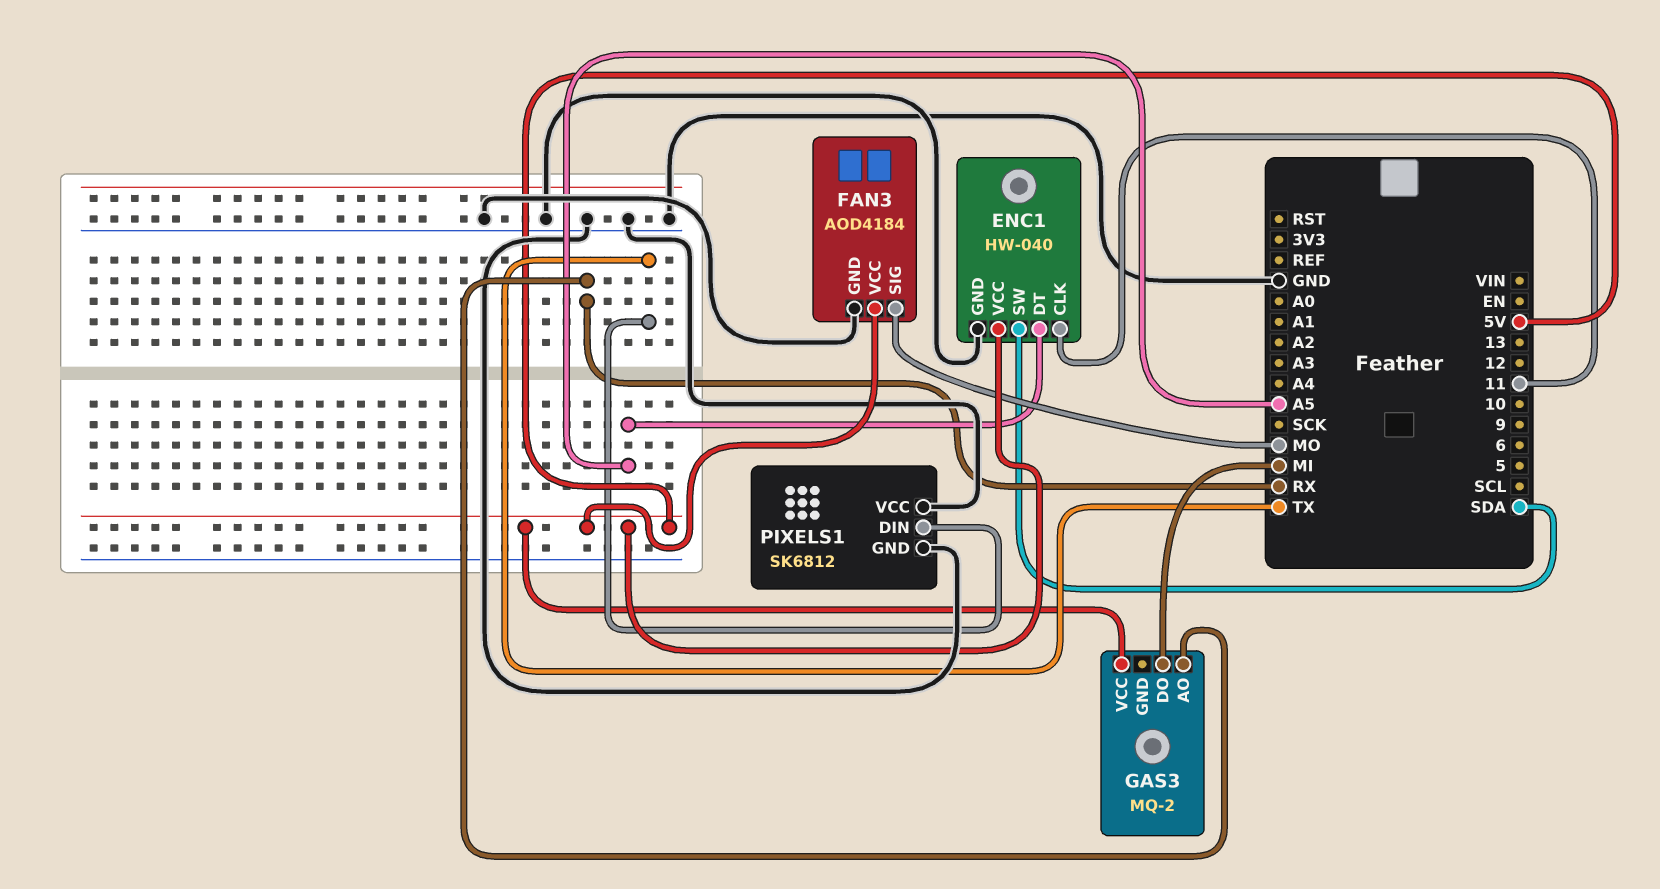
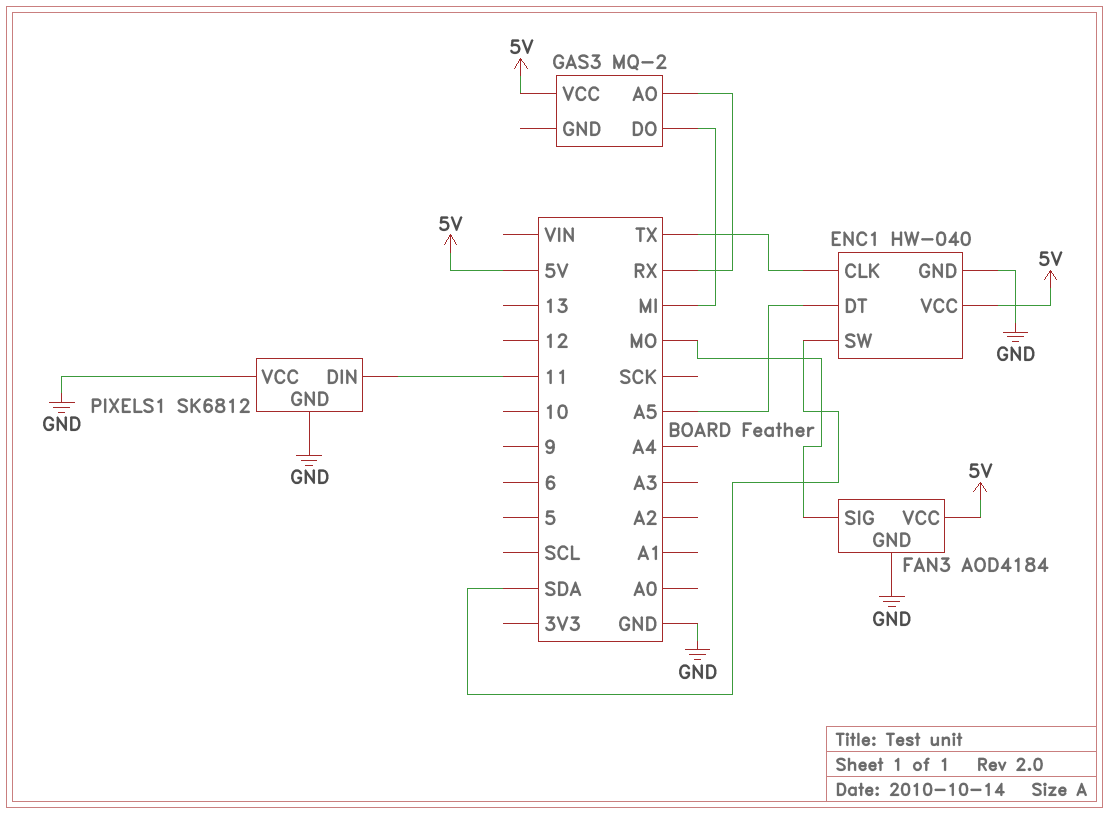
ENC1 pin CLK: 11 -> TX
PIXELS1 pin DIN: TX -> 11

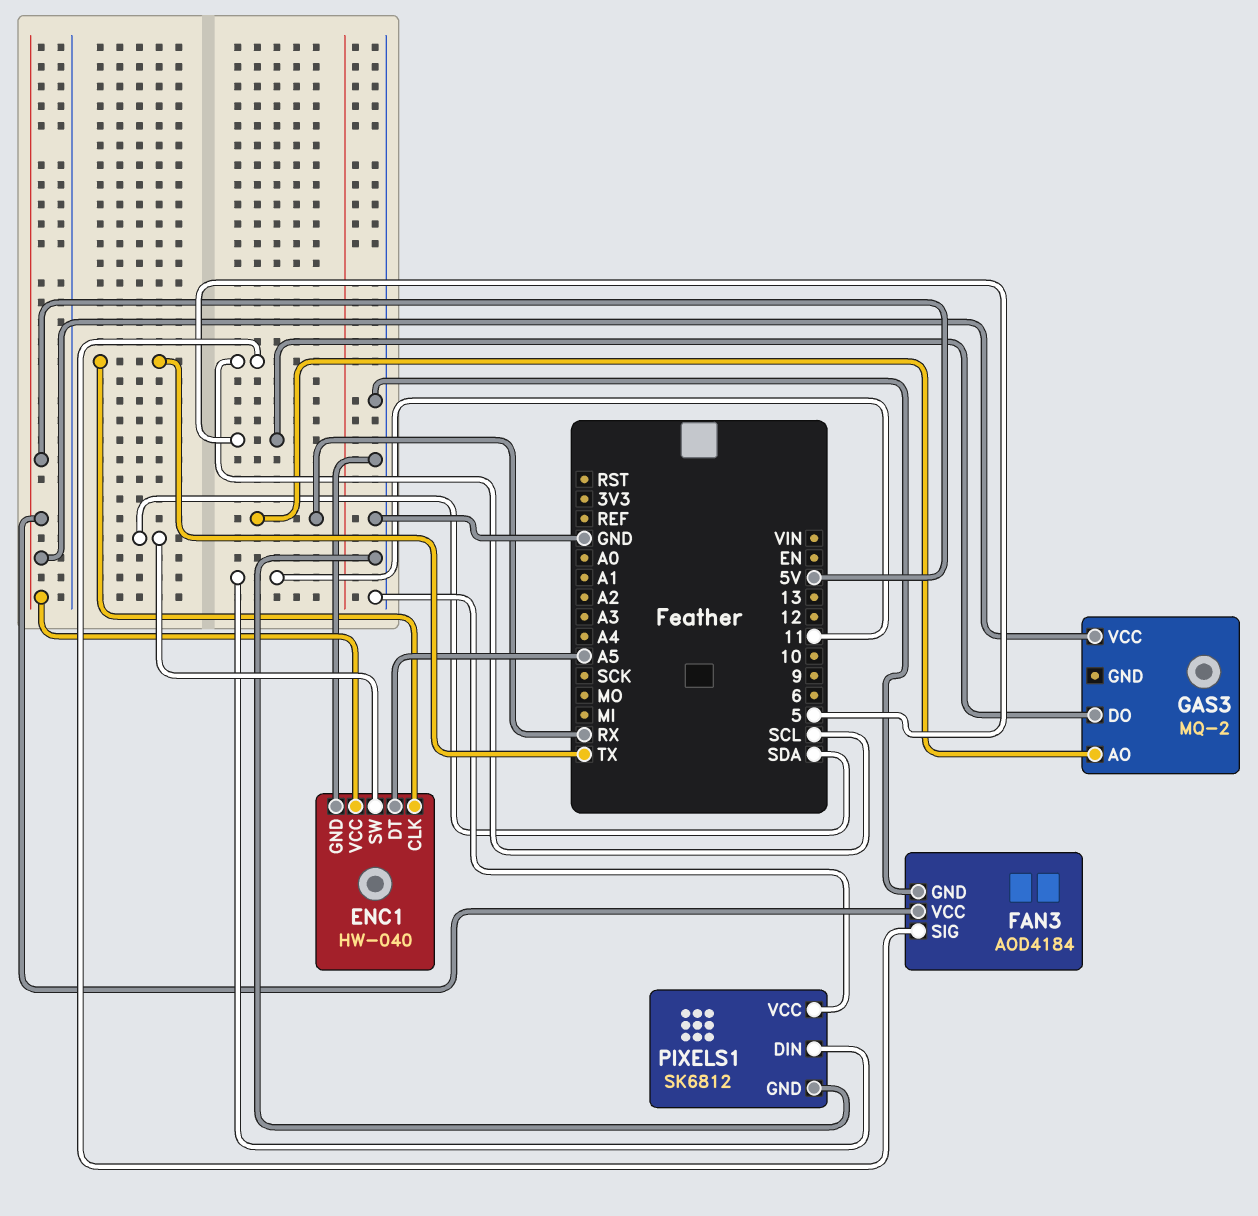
FAN3 pin SIG: MO -> SCL
GAS3 pin DO: MI -> 5

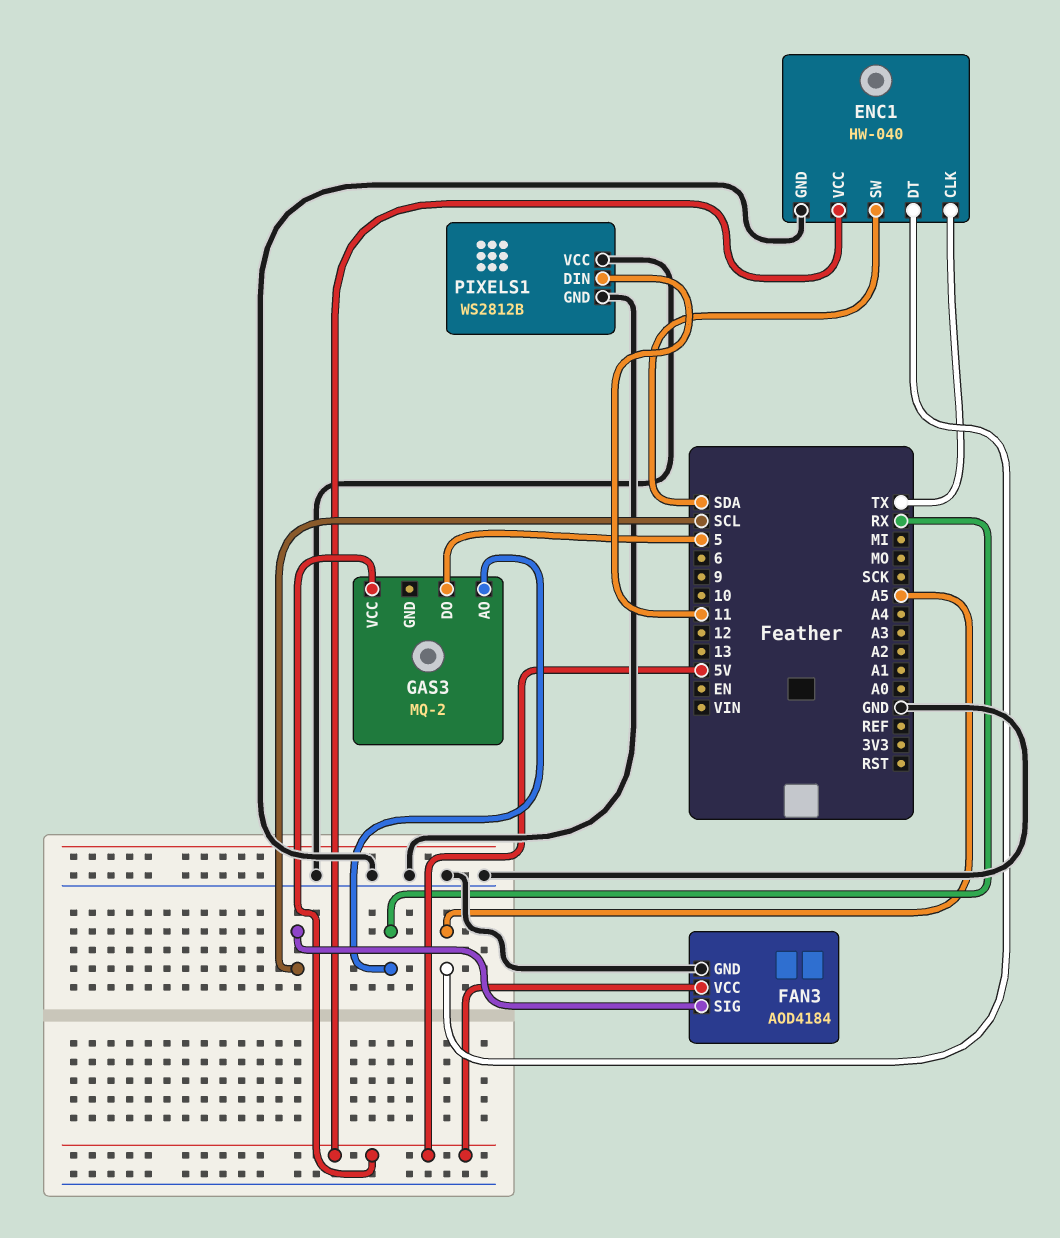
PIXELS1: SK6812 -> WS2812B

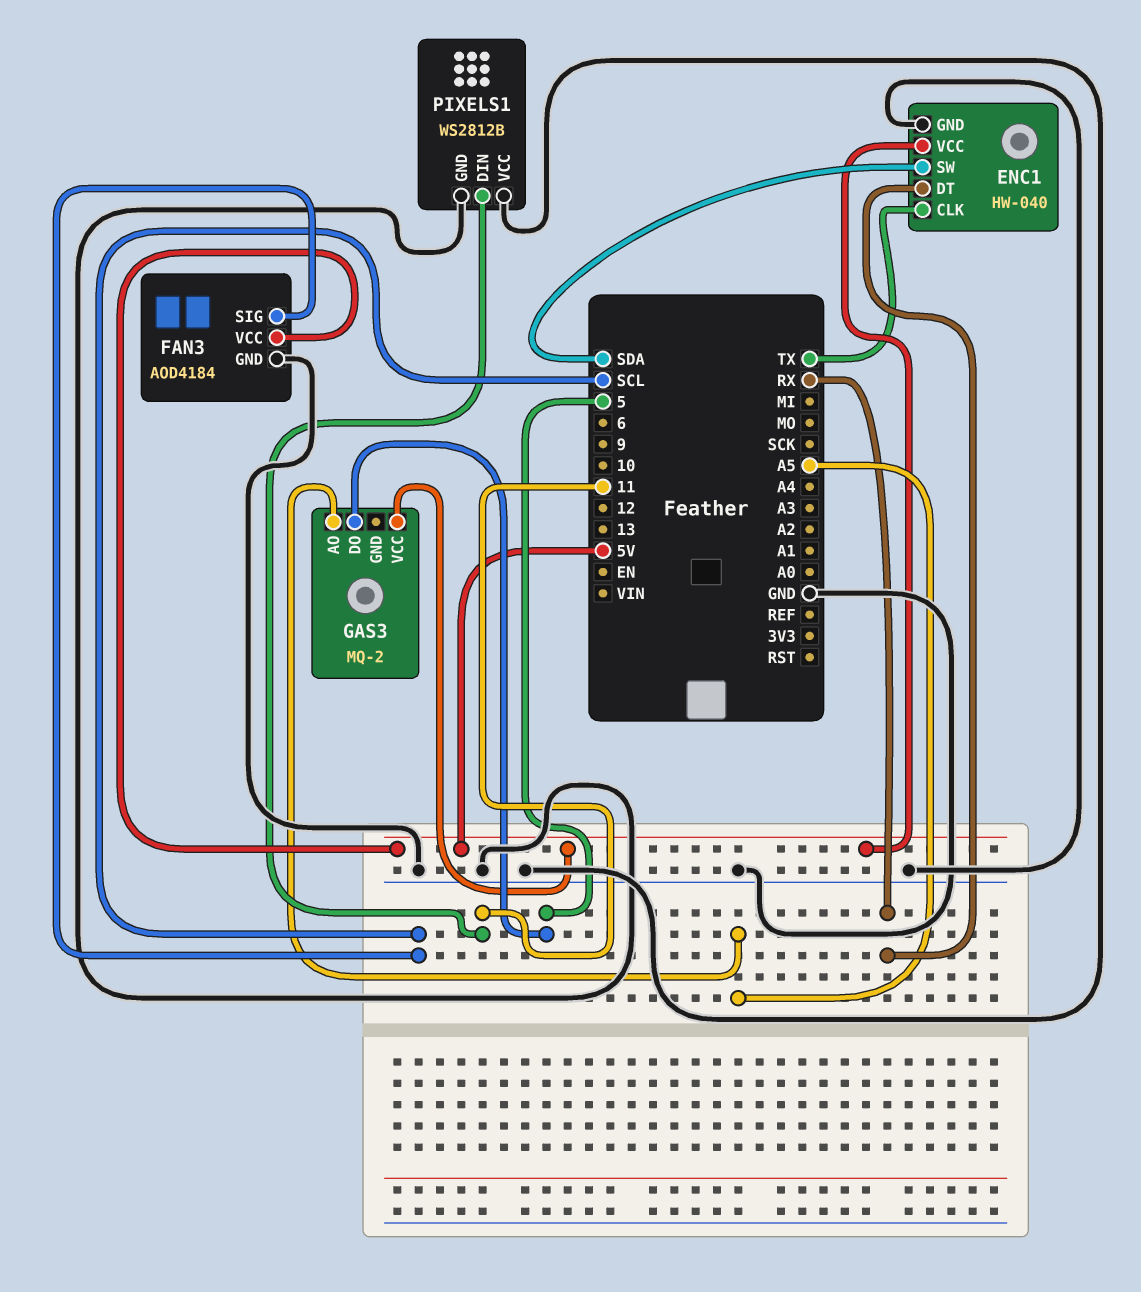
ENC1 pin DT: A5 -> RX
GAS3 pin AO: RX -> A5

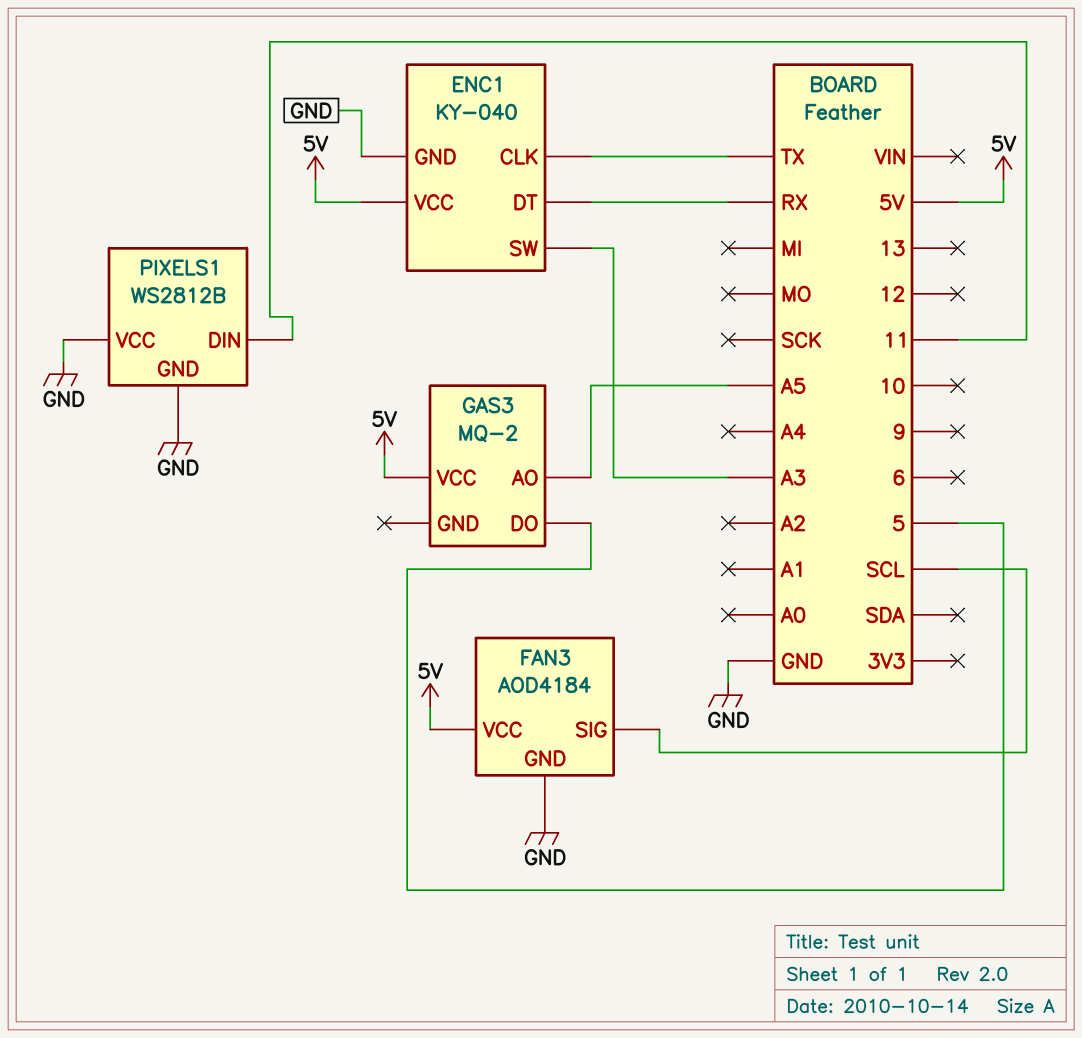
ENC1: HW-040 -> KY-040
ENC1 pin SW: SDA -> A3

